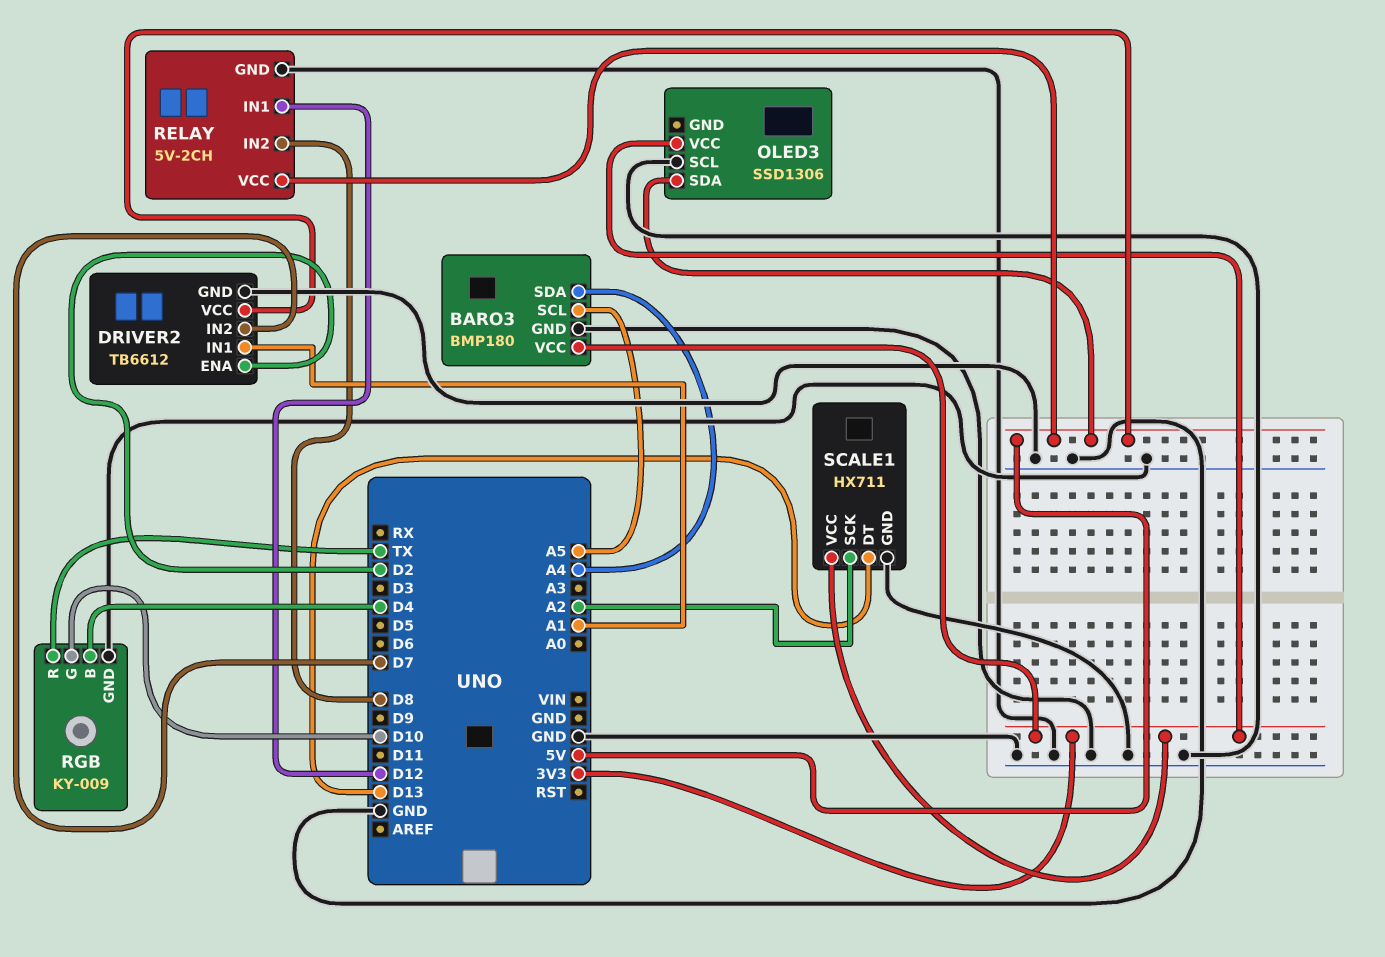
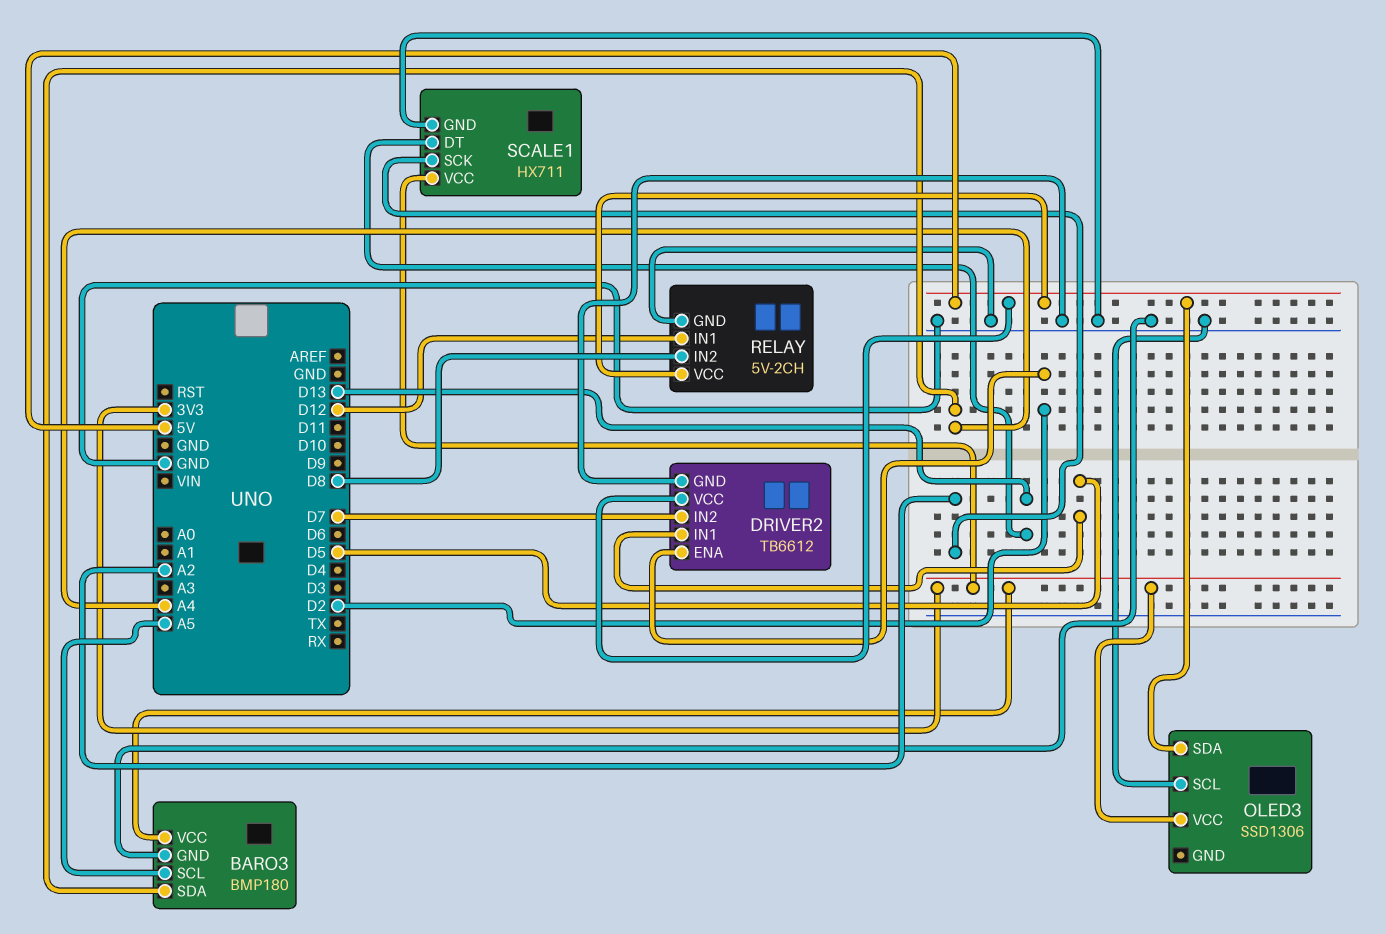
DRIVER2 pin IN1: A1 -> D5
RGB: KY-009 -> none
RGB pin B: D4 -> none
RGB pin G: D10 -> none
RGB pin GND: GND -> none
RGB pin R: TX -> none

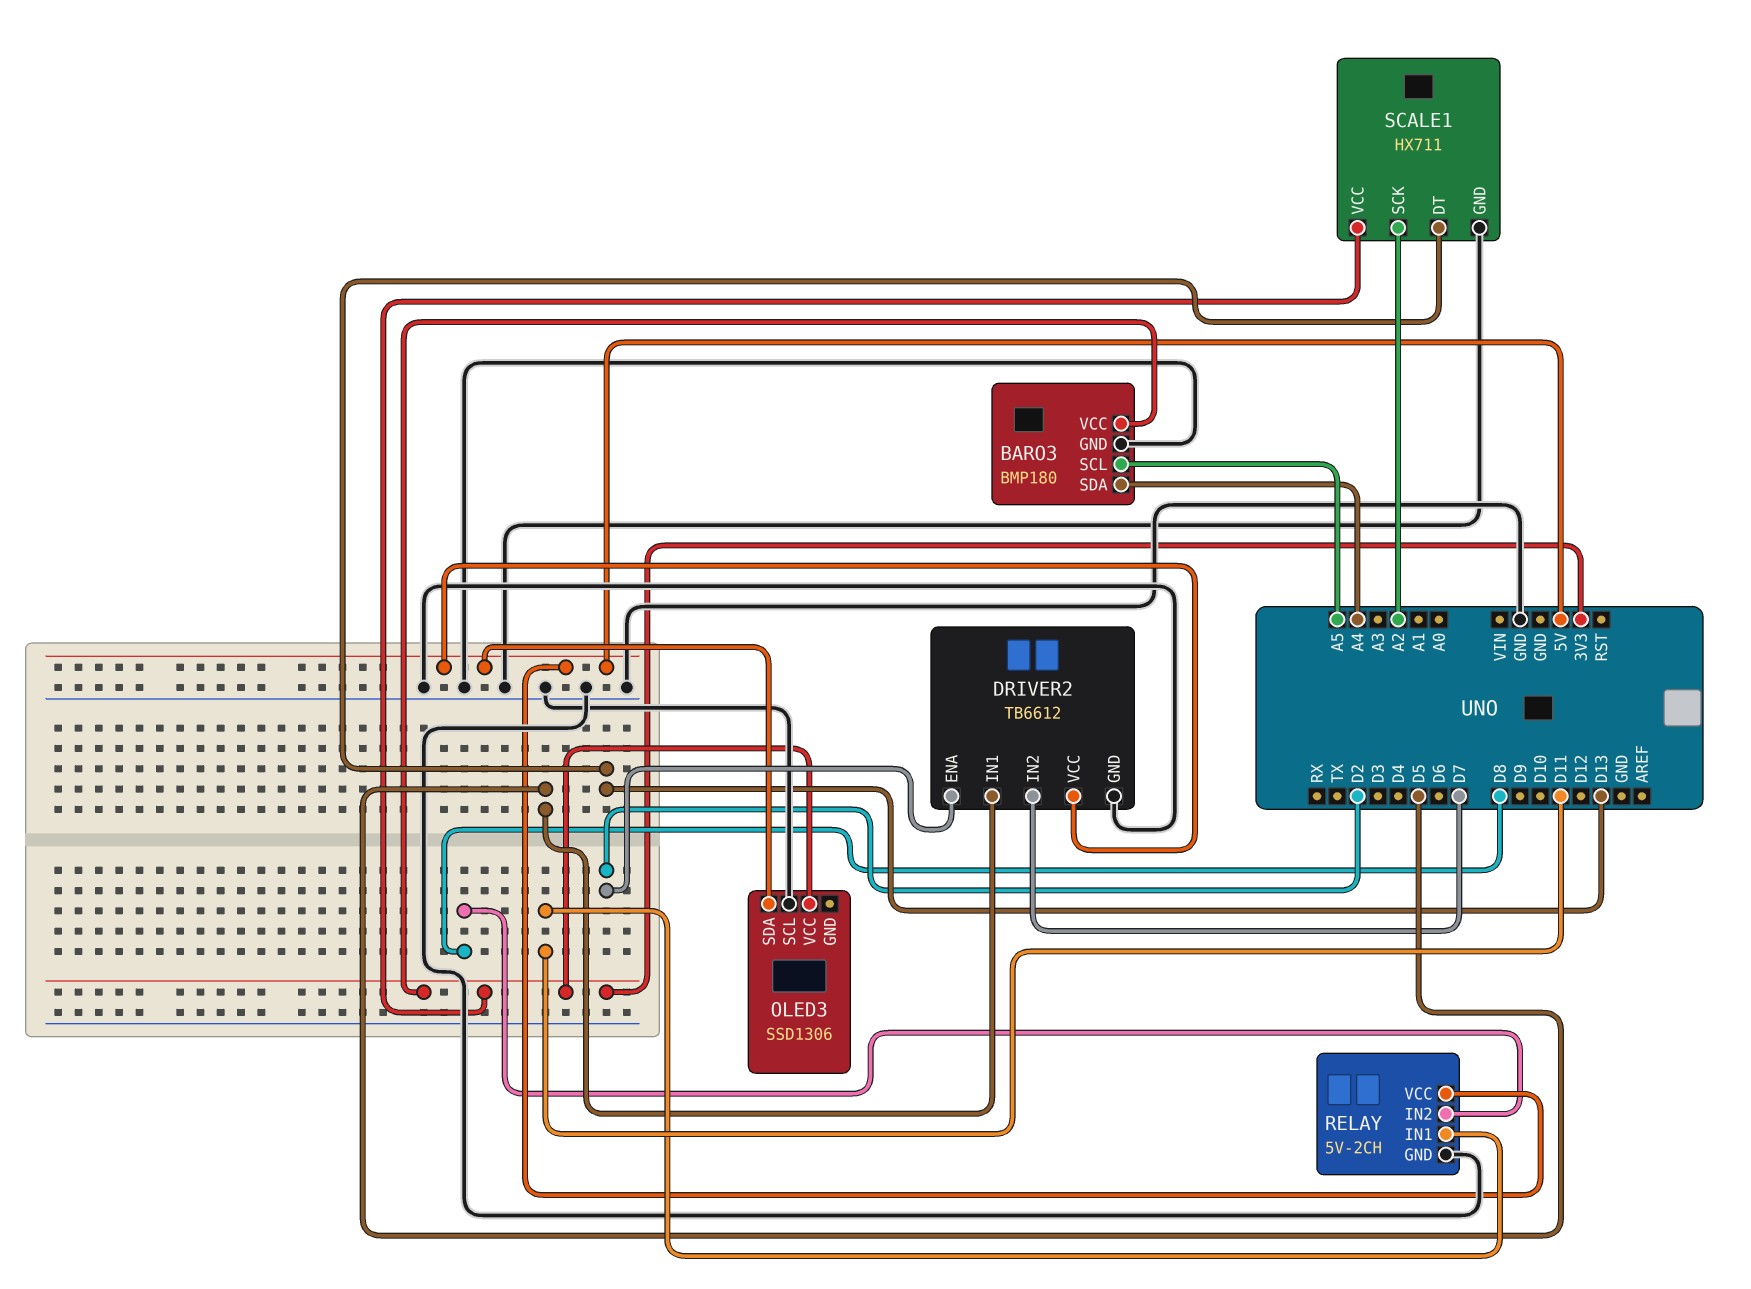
RELAY pin IN1: D12 -> D11

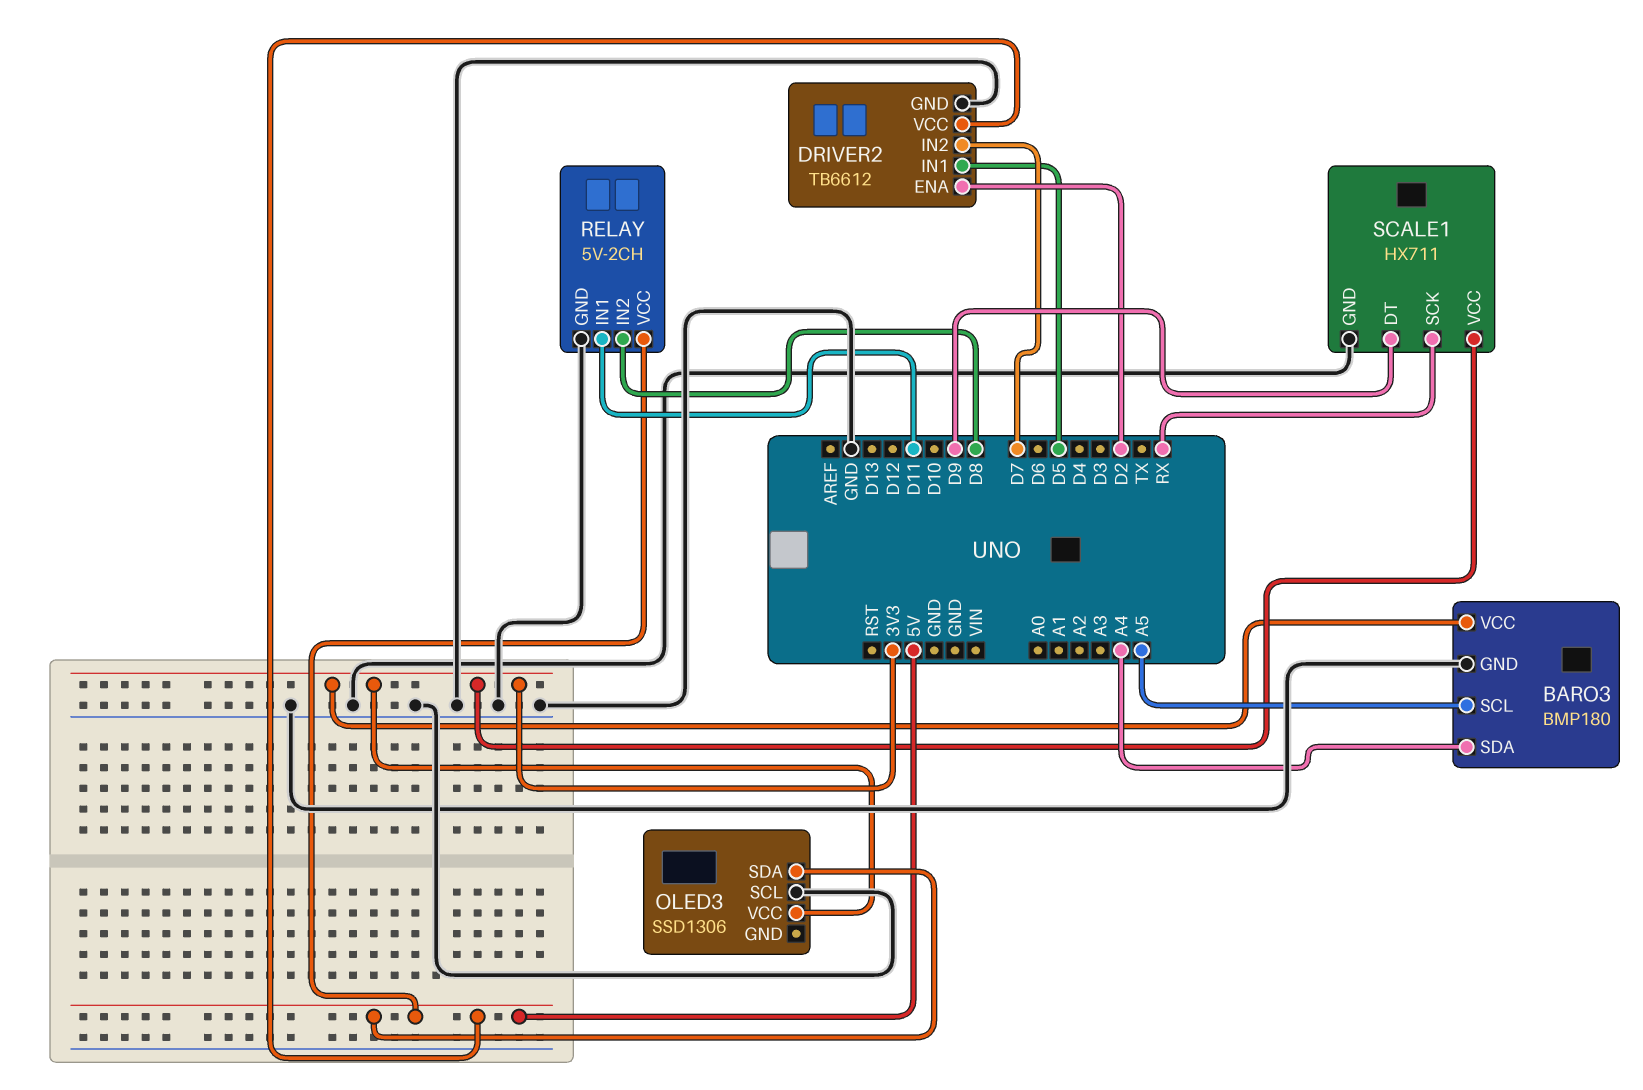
SCALE1 pin DT: D13 -> D9
SCALE1 pin SCK: A2 -> RX

